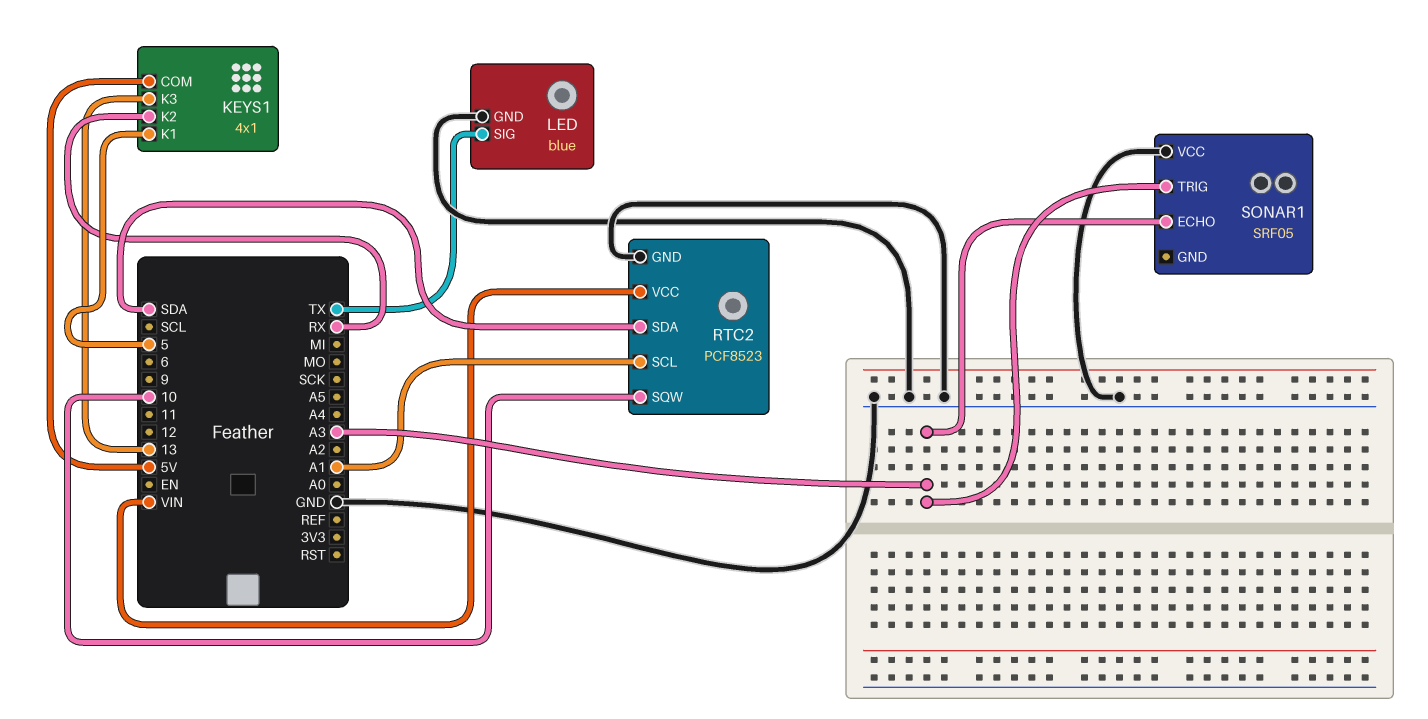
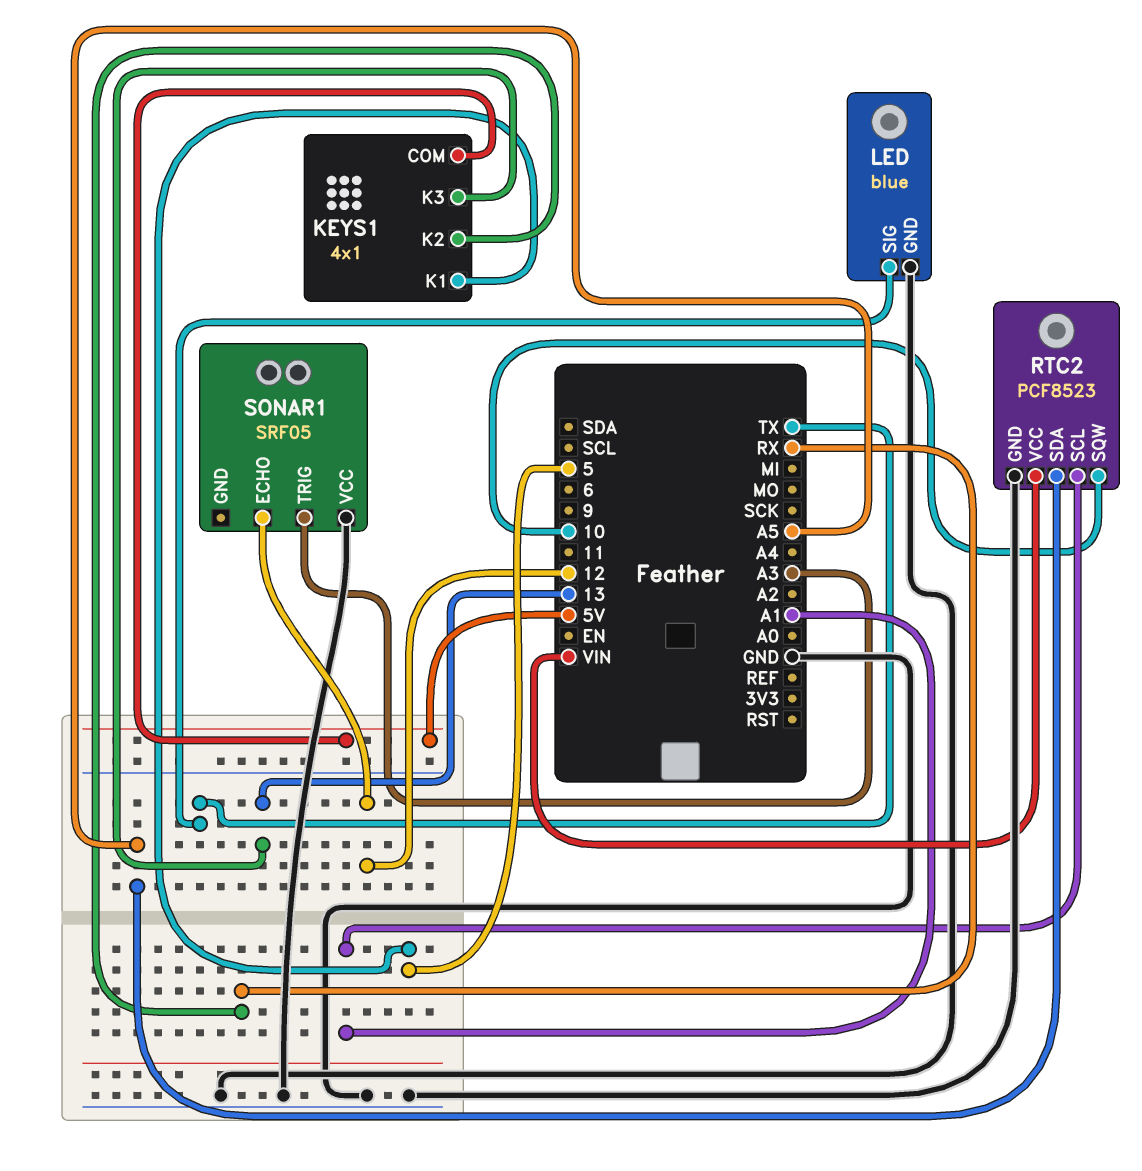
RTC2 pin SDA: SDA -> A5
SONAR1 pin ECHO: A3 -> 12

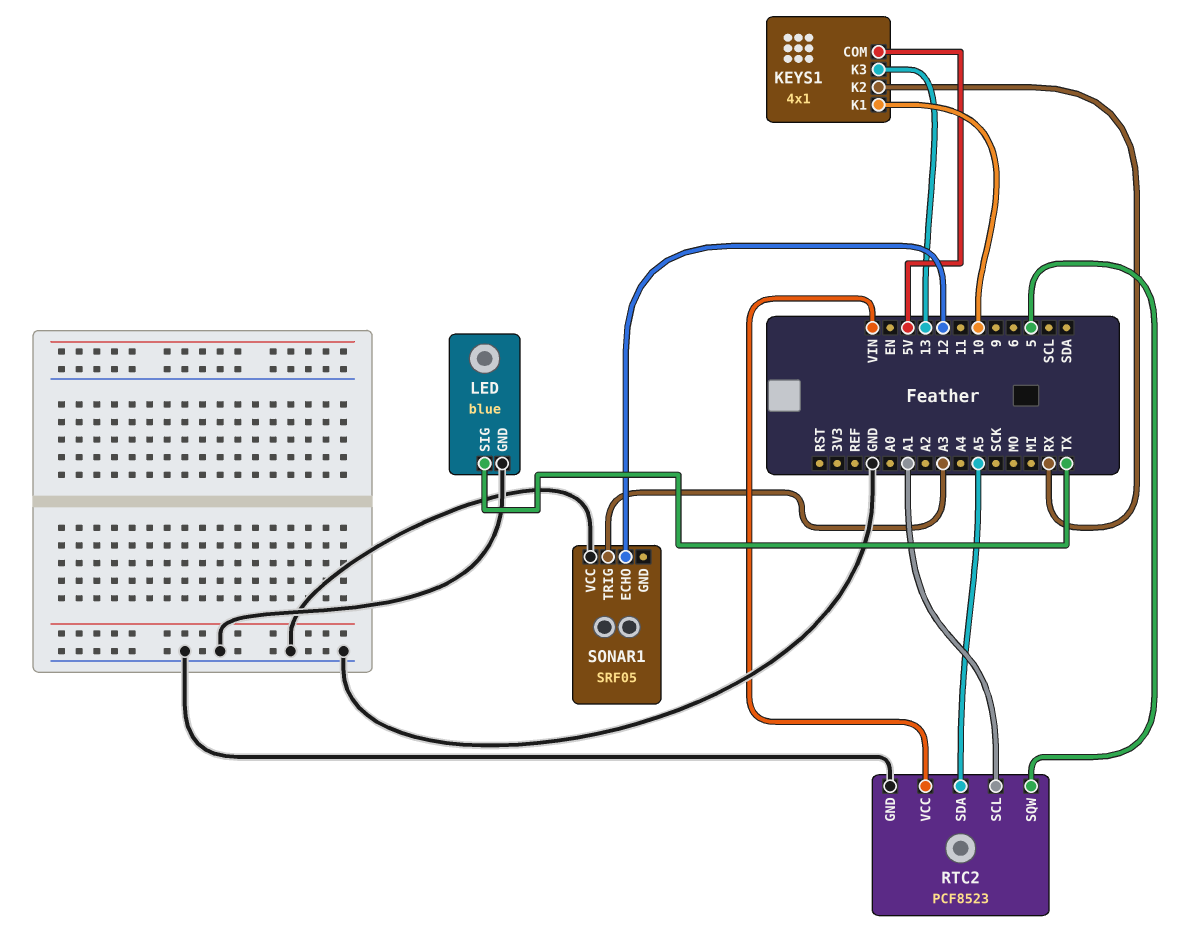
KEYS1 pin K1: 5 -> 10
RTC2 pin SQW: 10 -> 5

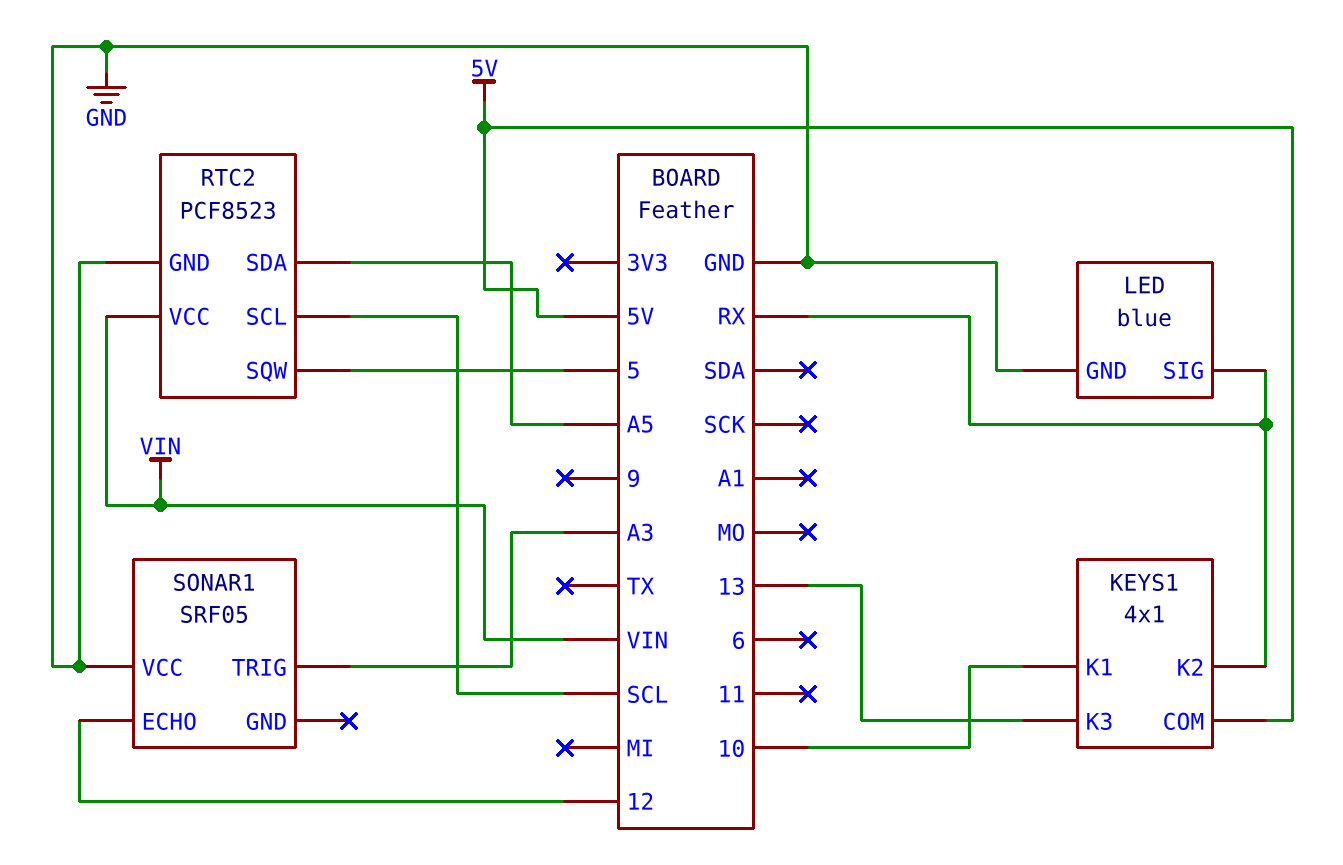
LED pin SIG: TX -> RX
RTC2 pin SCL: A1 -> SCL

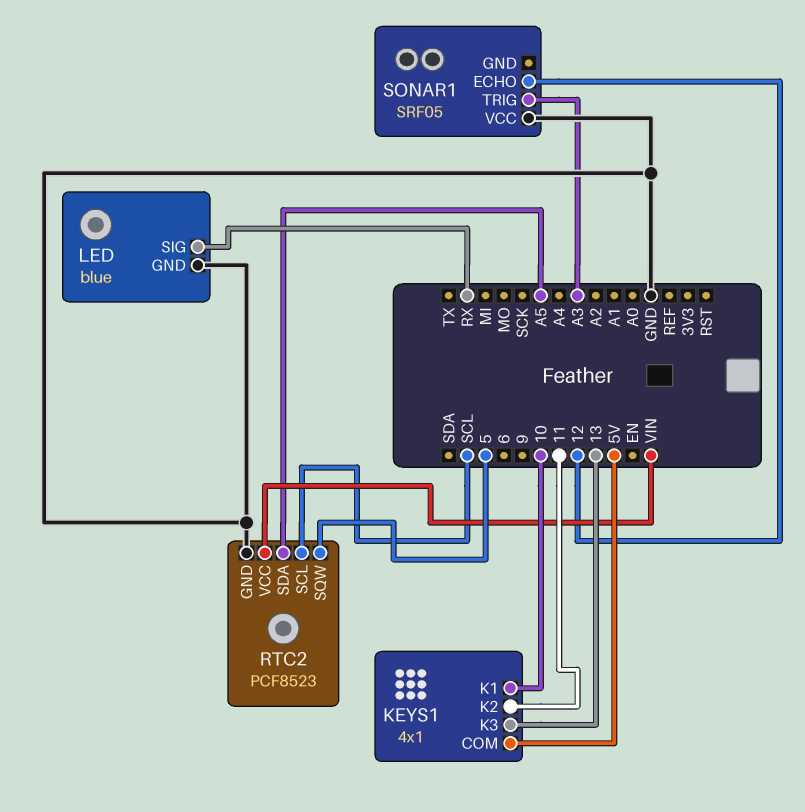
KEYS1 pin K2: RX -> 11

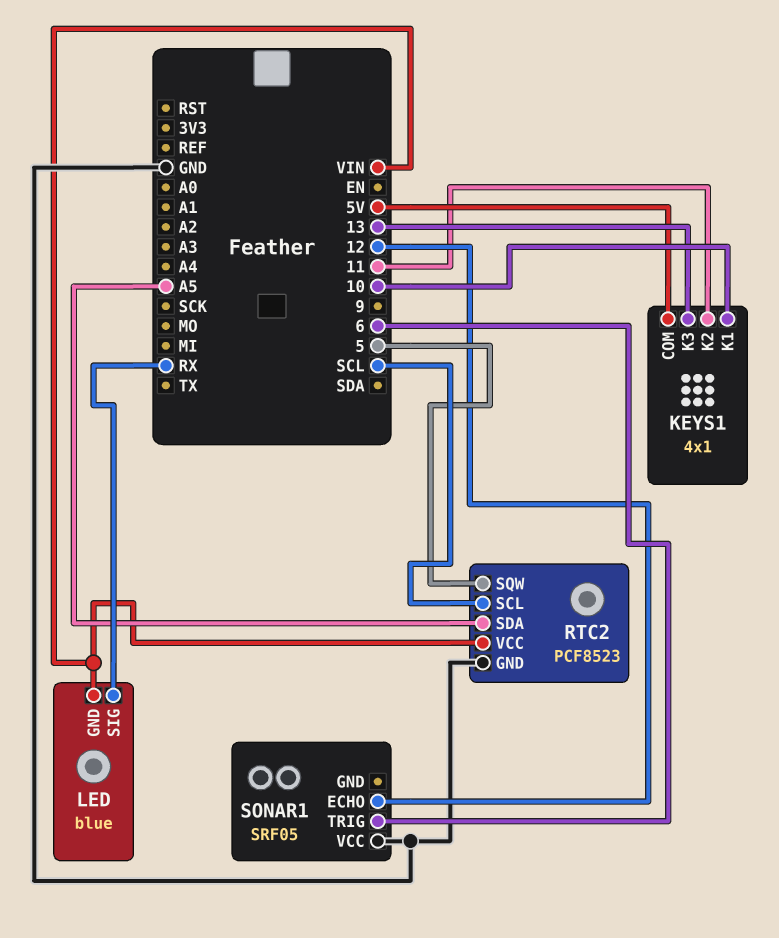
LED pin GND: GND -> VIN
SONAR1 pin TRIG: A3 -> 6

